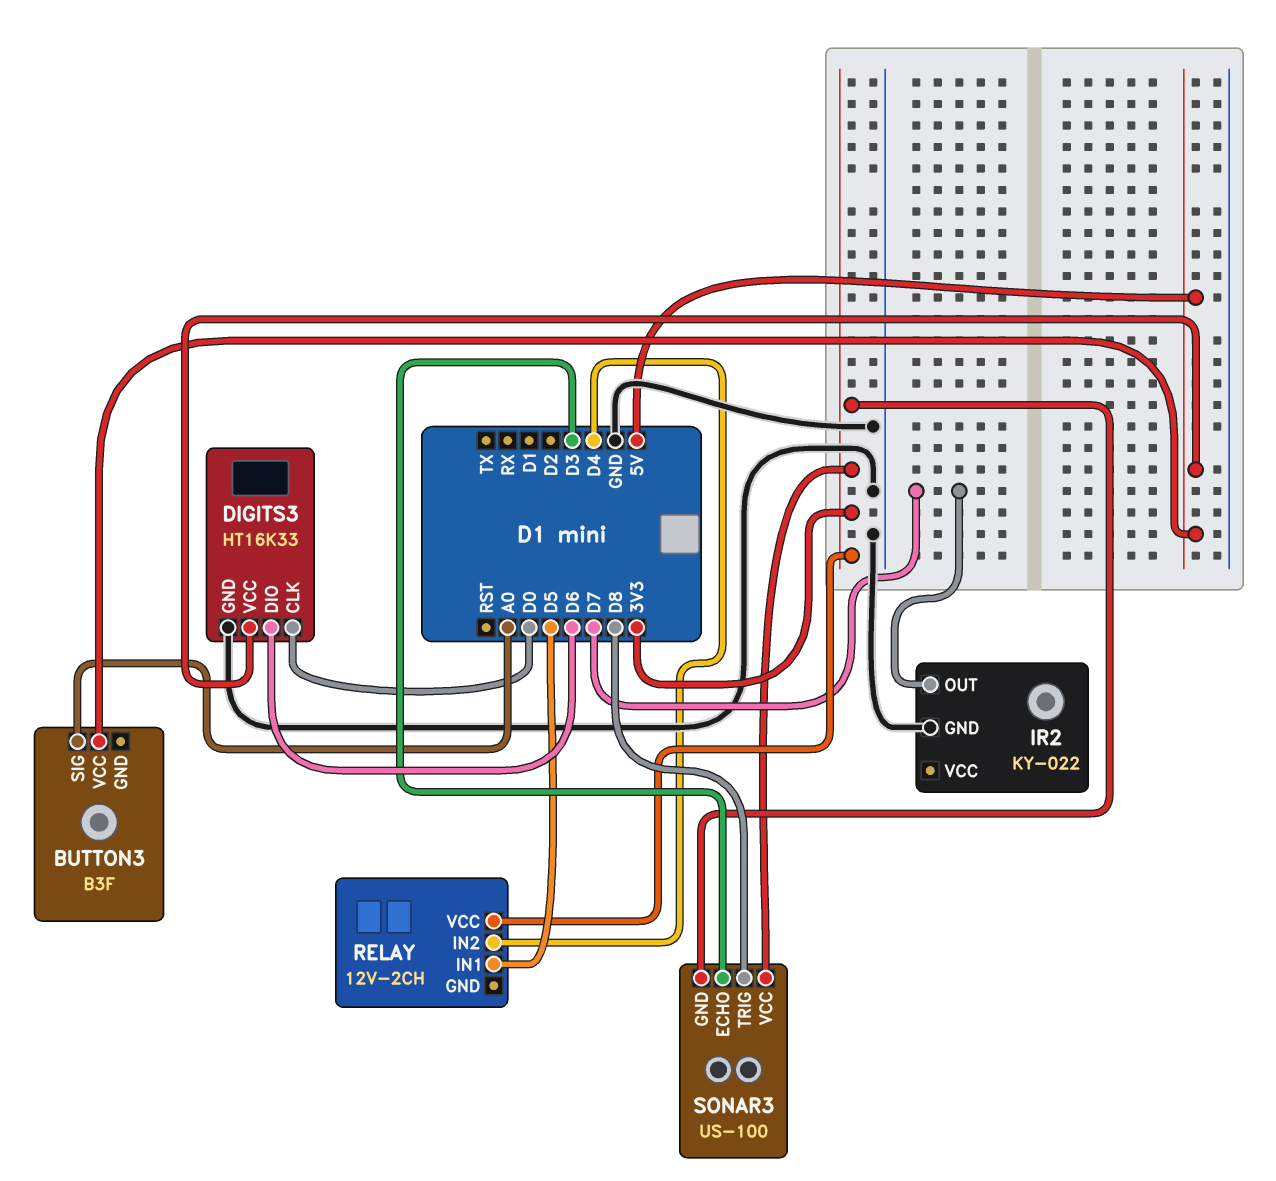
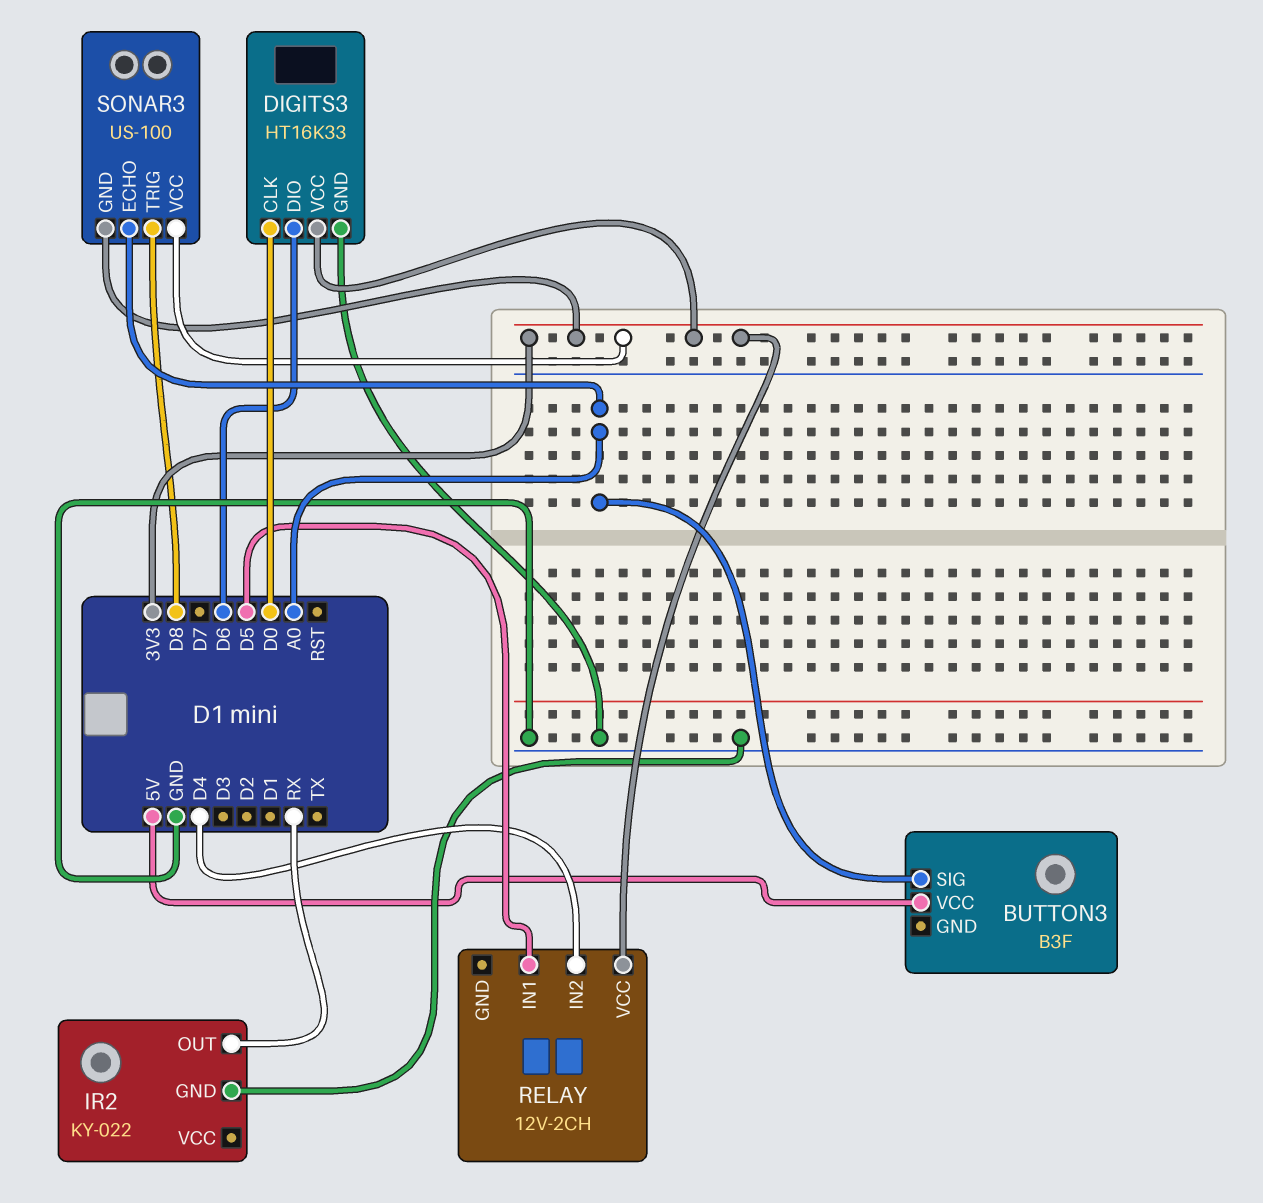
DIGITS3 pin VCC: 5V -> 3V3
IR2 pin OUT: D7 -> RX
SONAR3 pin ECHO: D3 -> A0

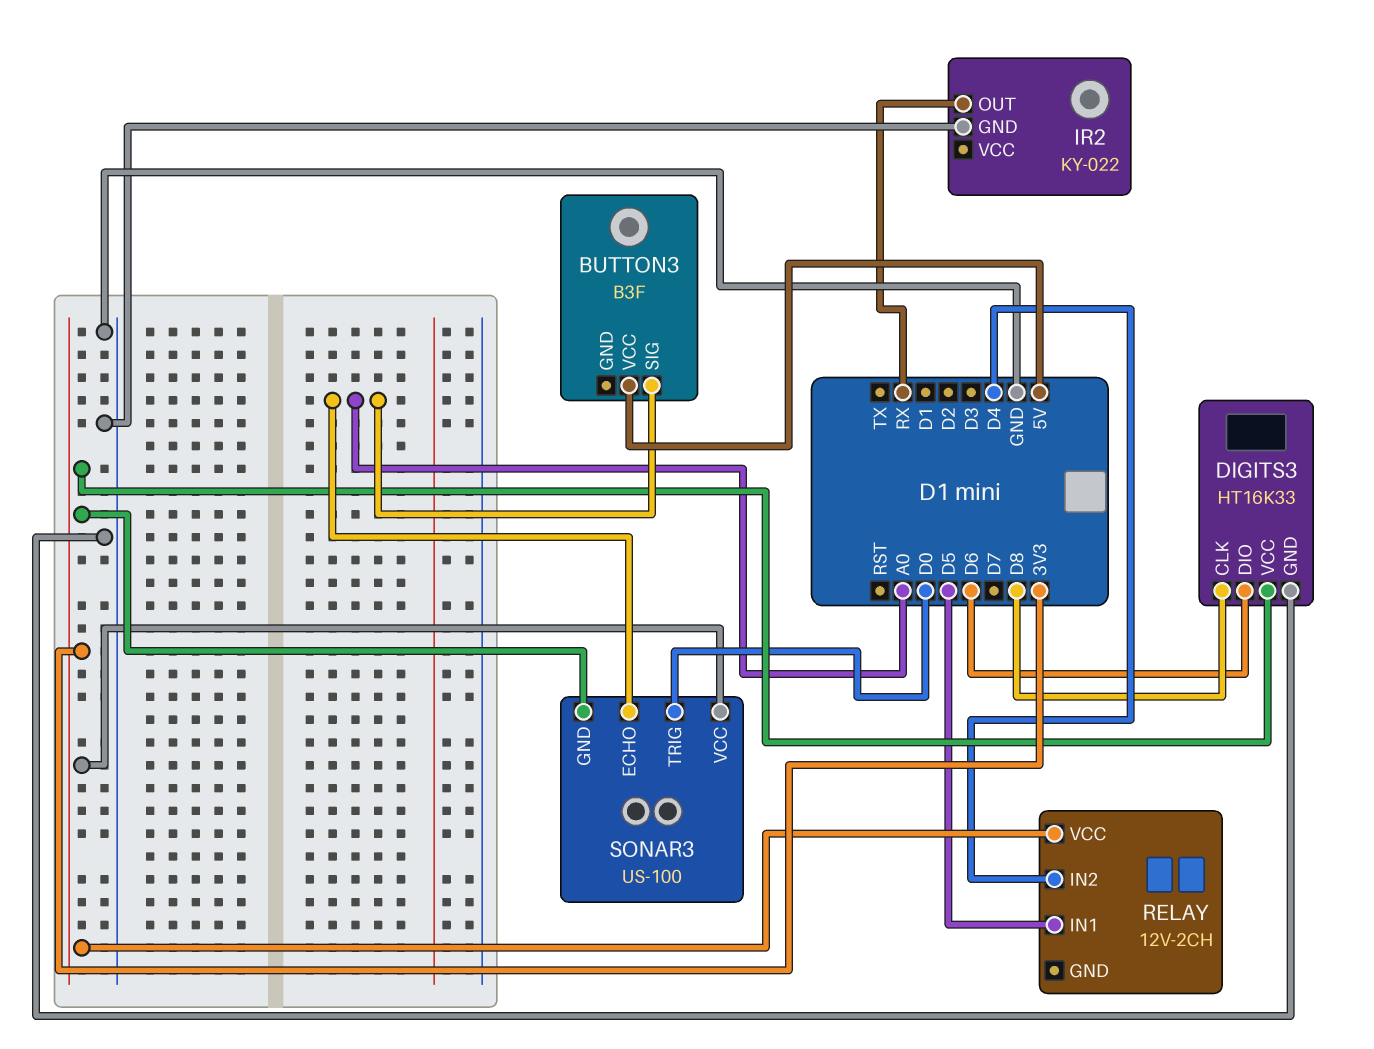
DIGITS3 pin CLK: D0 -> D8
SONAR3 pin TRIG: D8 -> D0

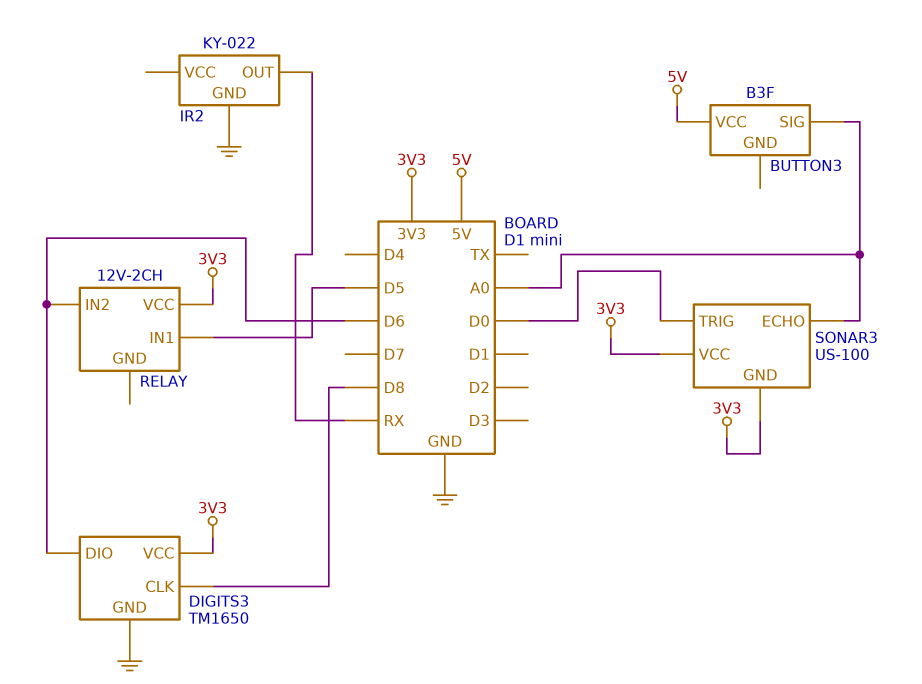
DIGITS3: HT16K33 -> TM1650
RELAY pin IN2: D4 -> D6

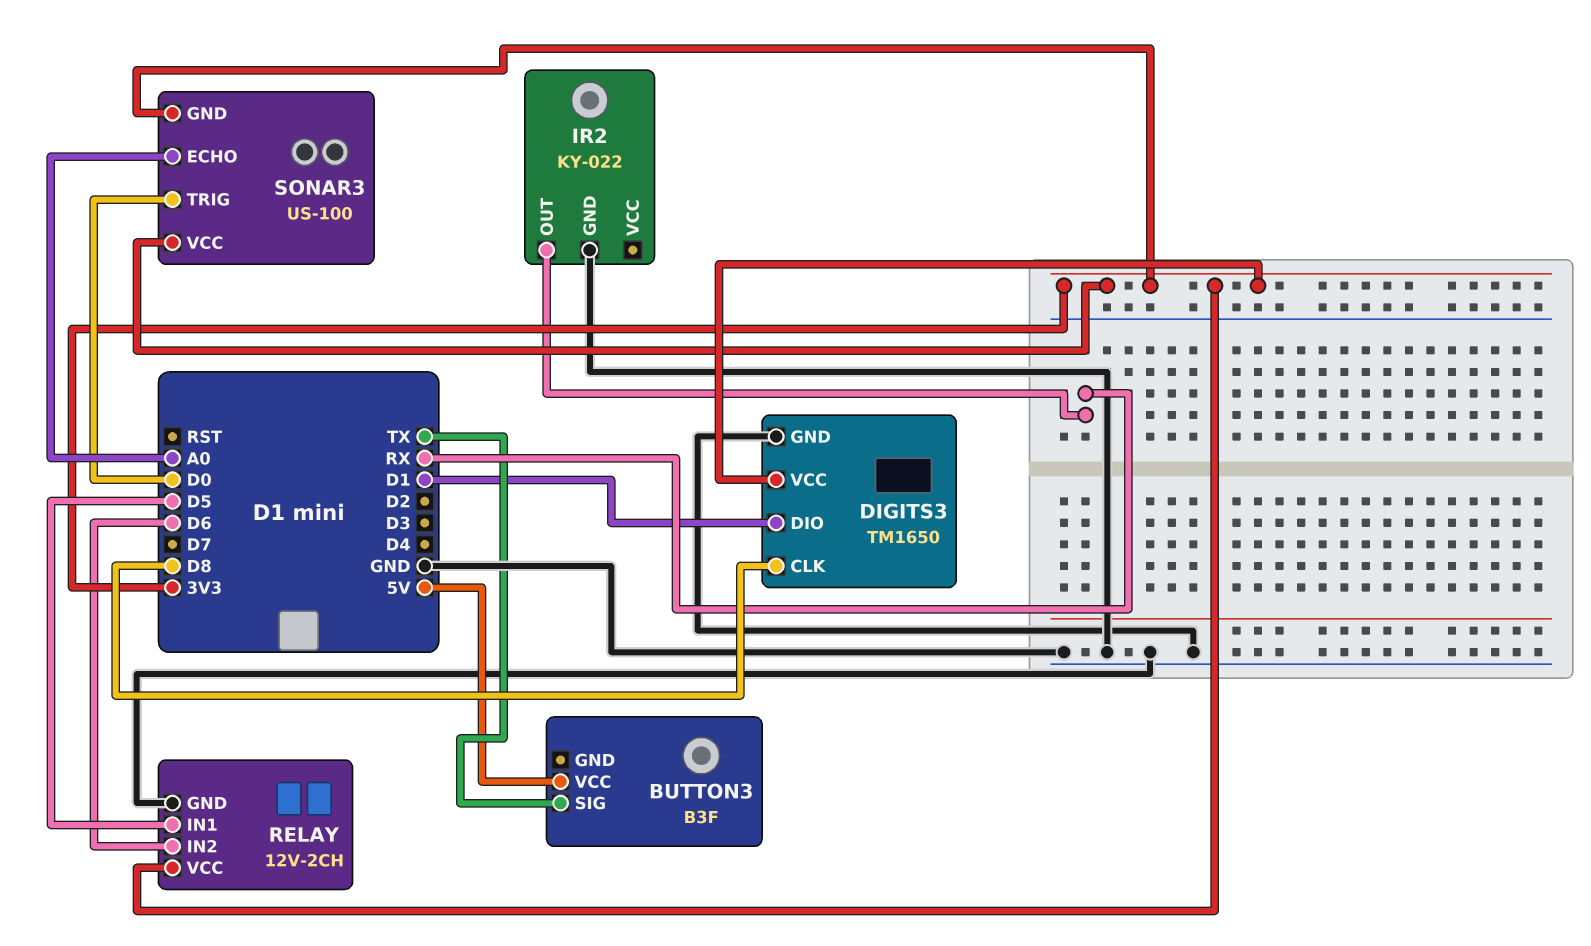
BUTTON3 pin SIG: A0 -> TX
DIGITS3 pin DIO: D6 -> D1
RELAY pin GND: none -> GND

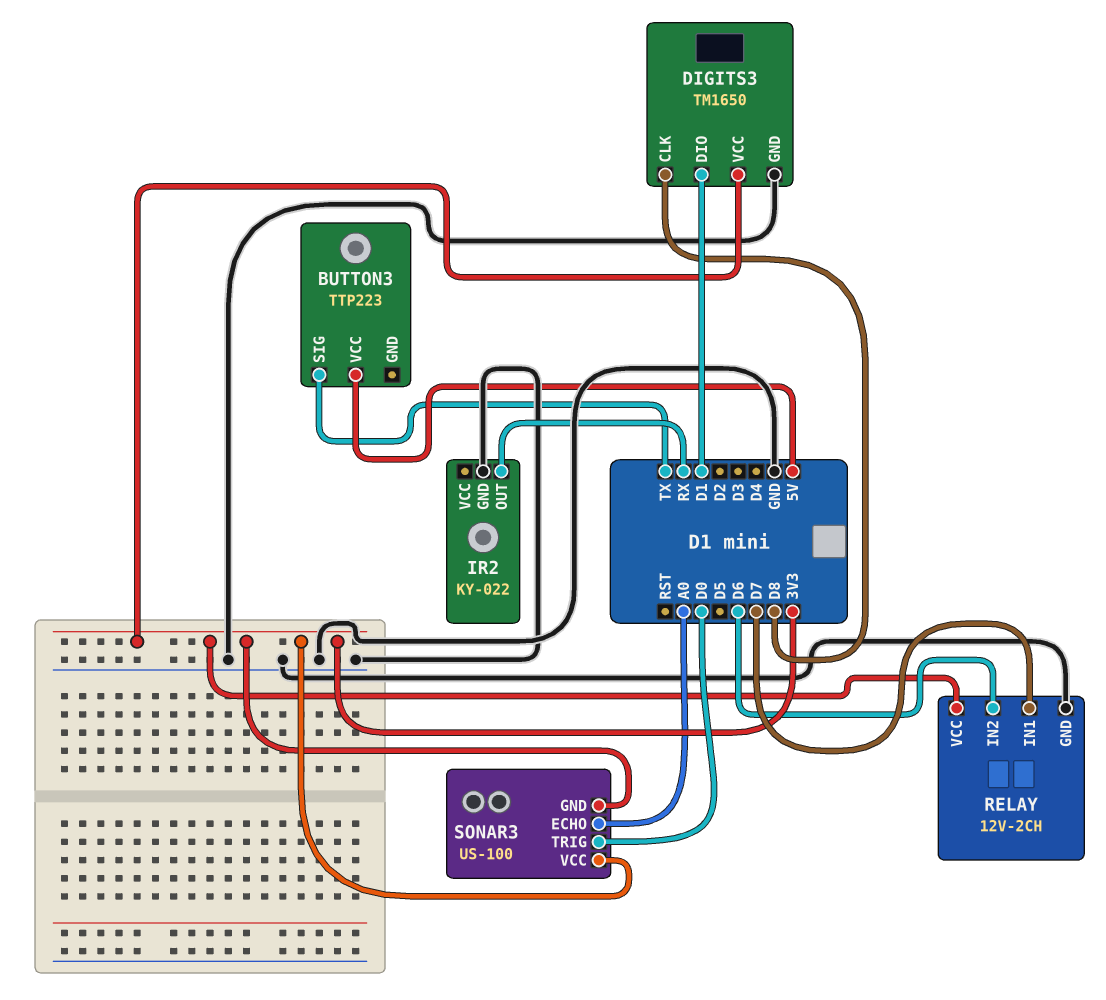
BUTTON3: B3F -> TTP223
RELAY pin IN1: D5 -> D7

